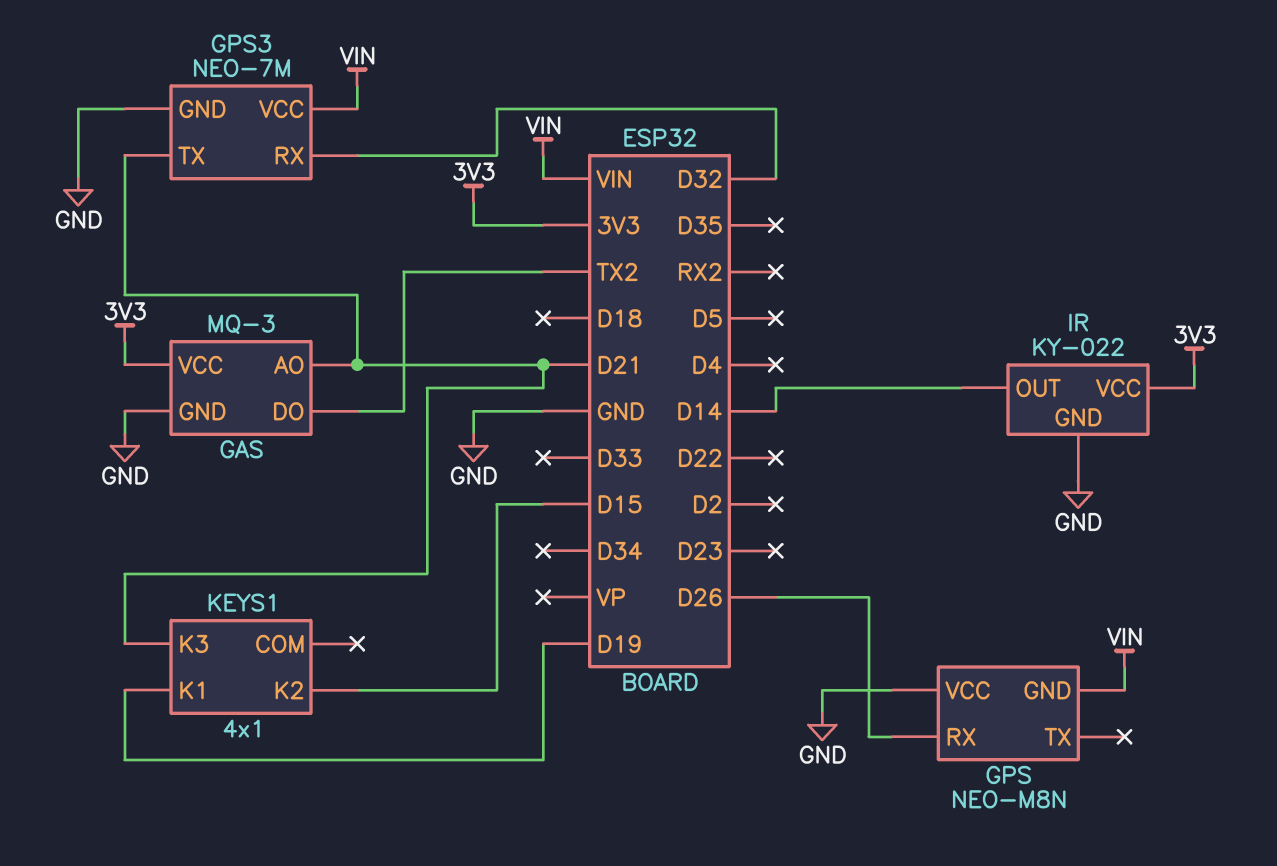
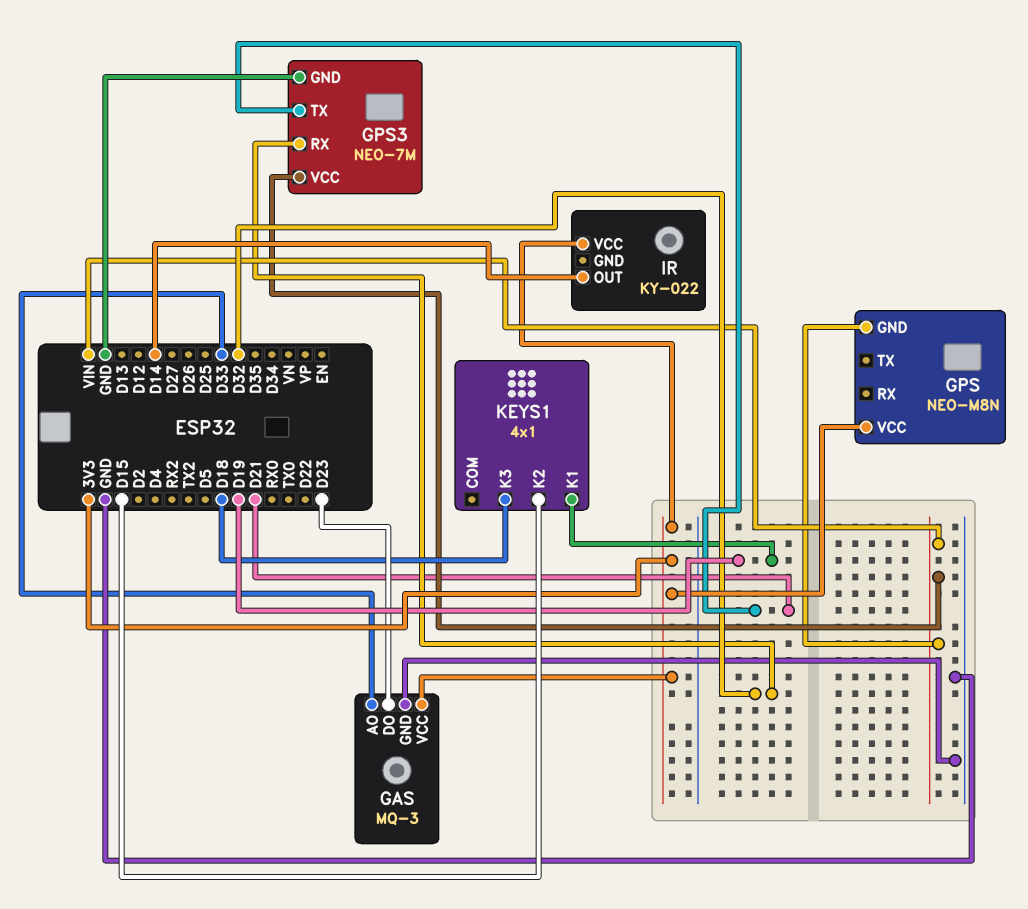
GAS pin AO: D21 -> D33
GAS pin DO: TX2 -> D23
GPS pin RX: D26 -> none
GPS pin VCC: GND -> 3V3
IR pin GND: GND -> none
KEYS1 pin K3: D21 -> D18

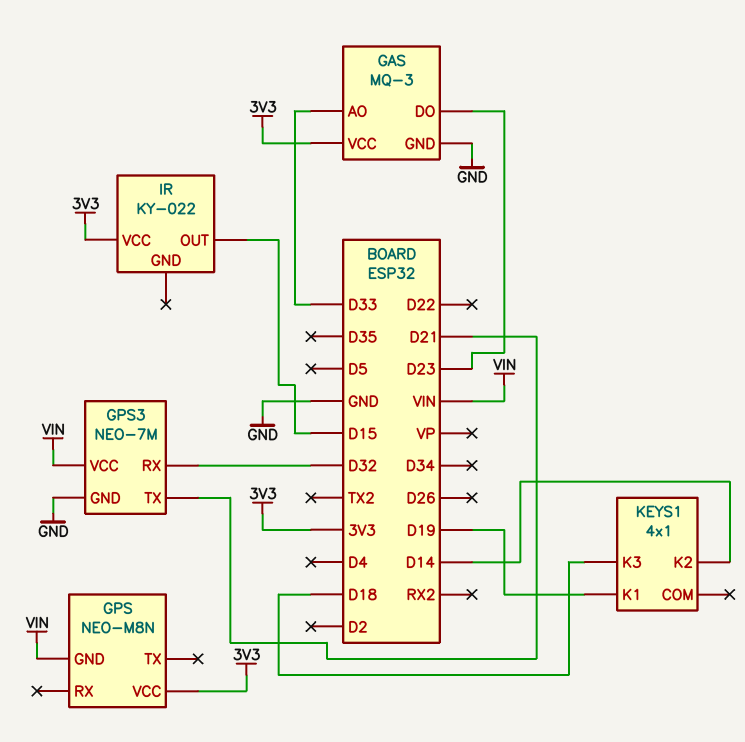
IR pin OUT: D14 -> D15
KEYS1 pin K2: D15 -> D14

